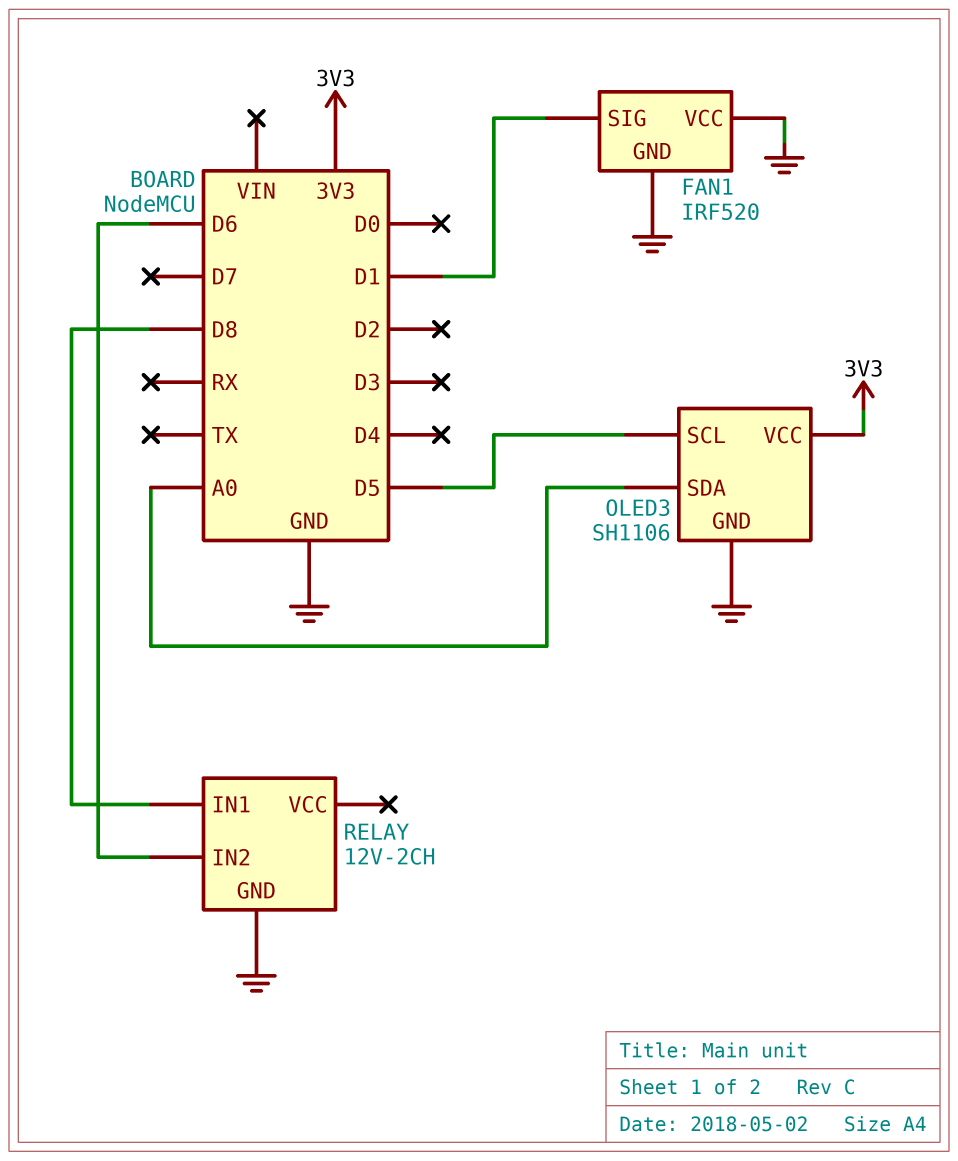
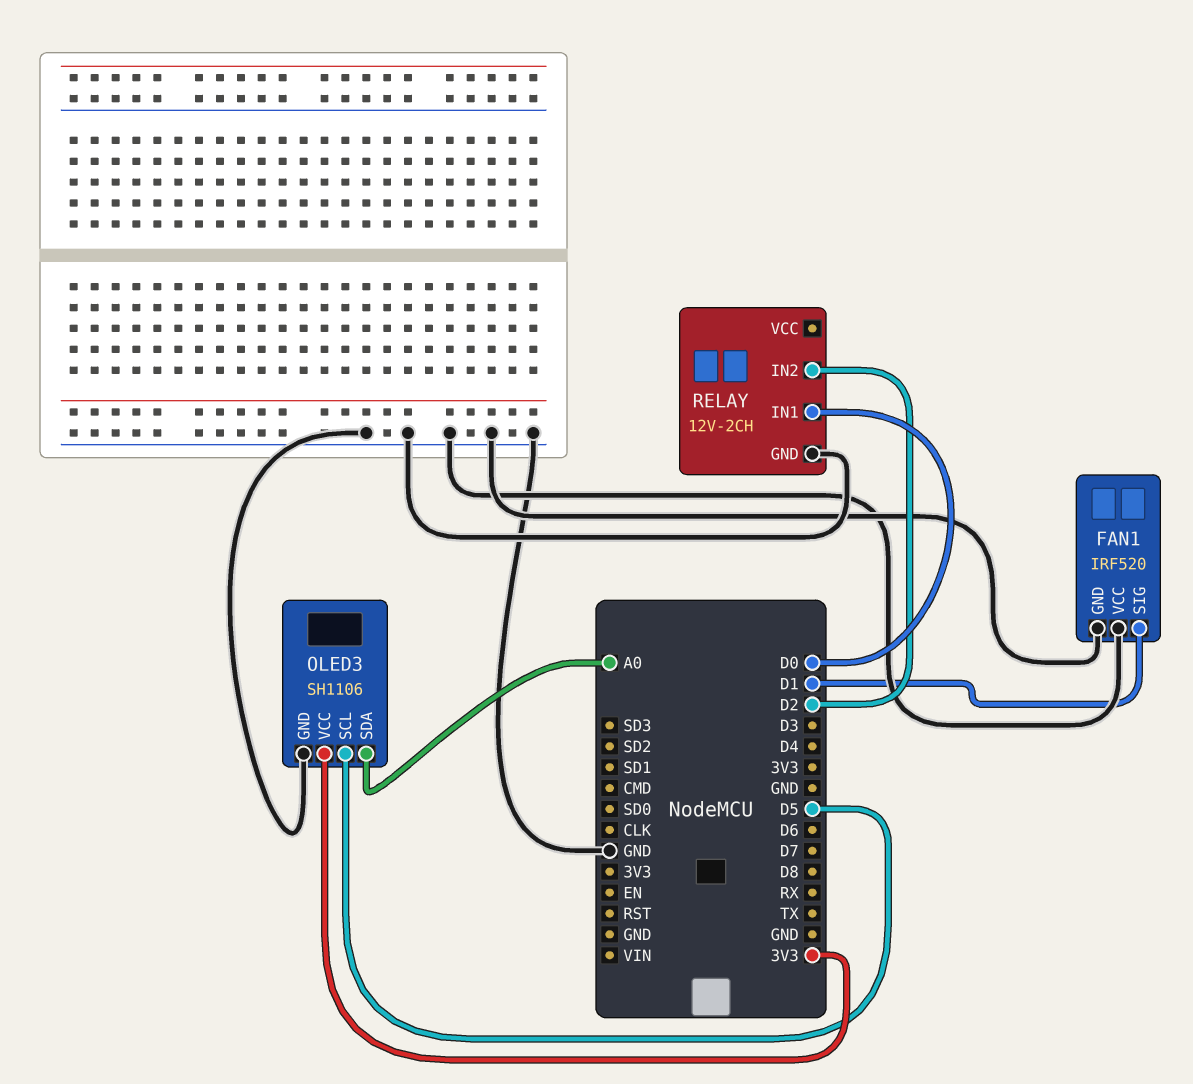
RELAY pin IN1: D8 -> D0
RELAY pin IN2: D6 -> D2

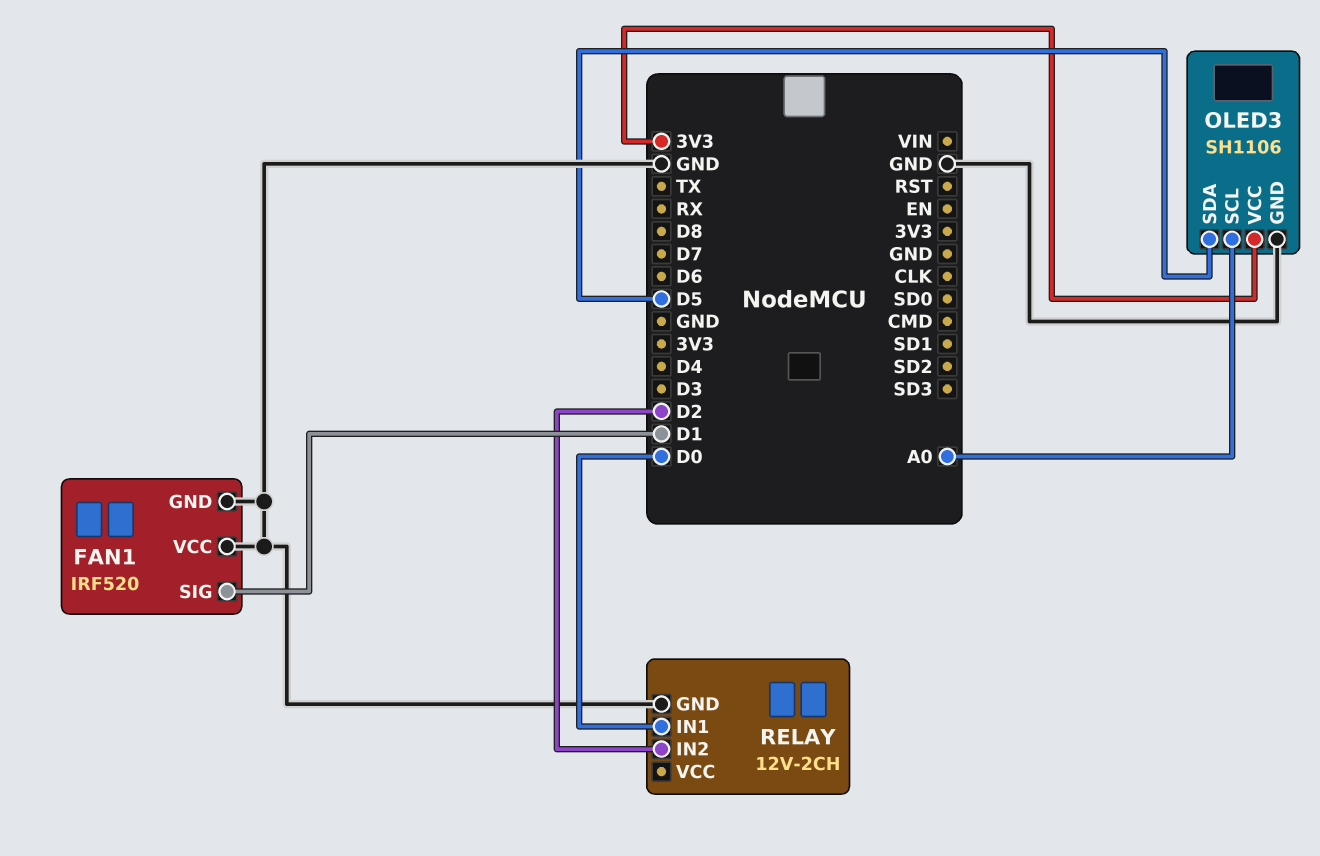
OLED3 pin SCL: D5 -> A0
OLED3 pin SDA: A0 -> D5

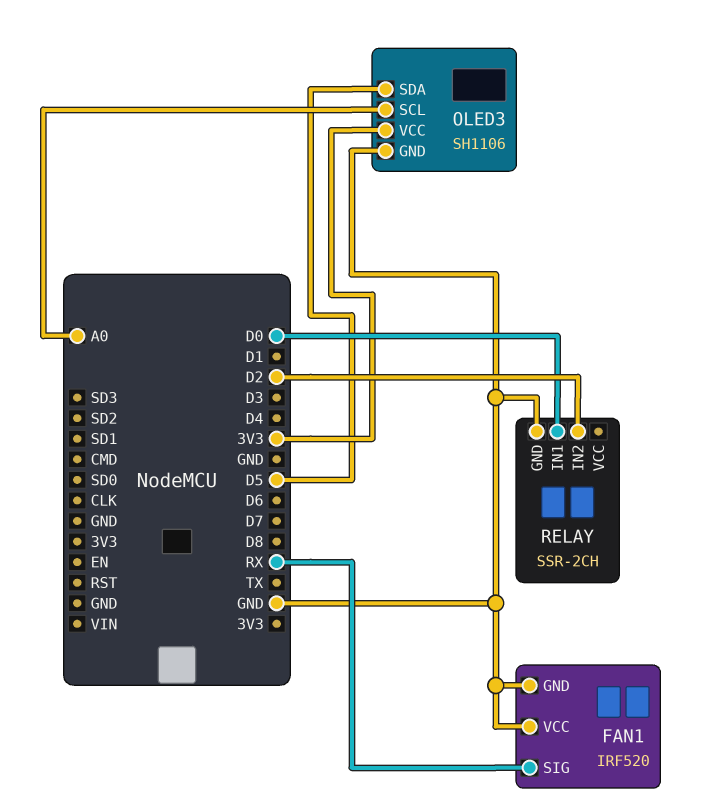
FAN1 pin SIG: D1 -> RX
RELAY: 12V-2CH -> SSR-2CH

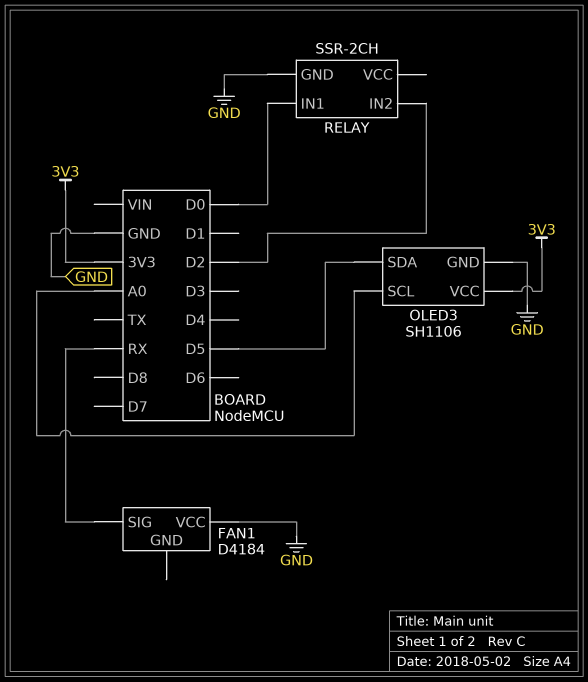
FAN1: IRF520 -> D4184
FAN1 pin GND: GND -> none

